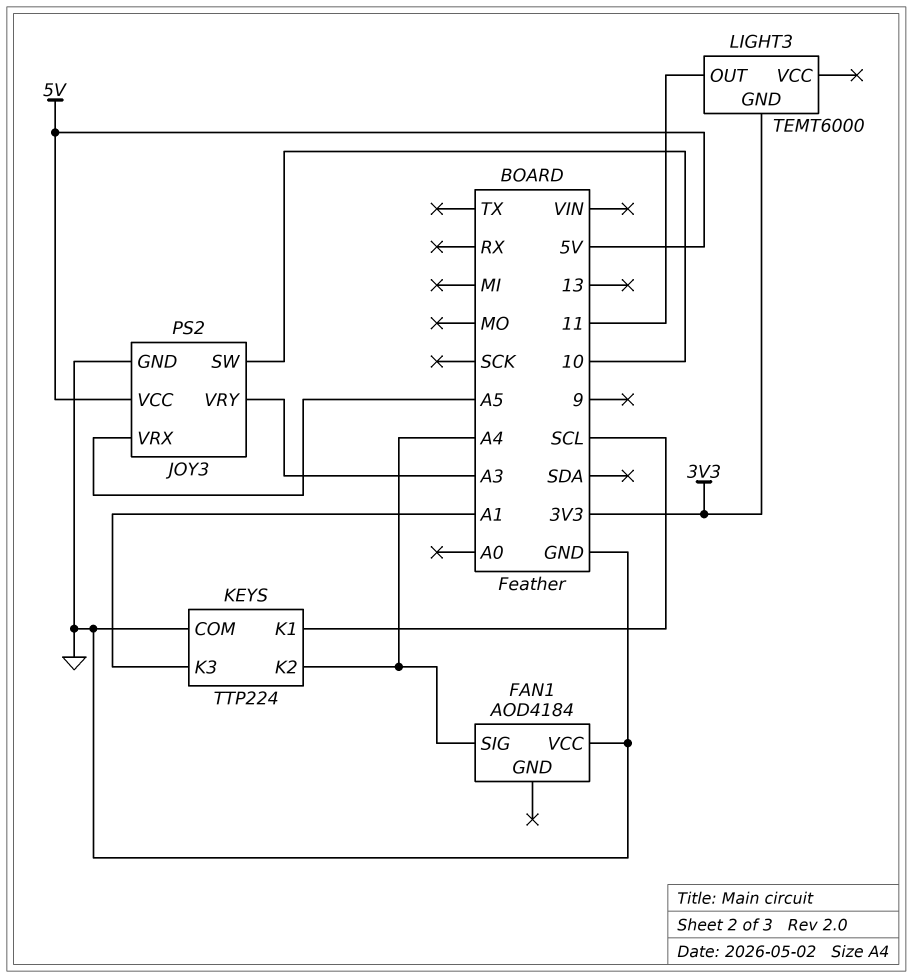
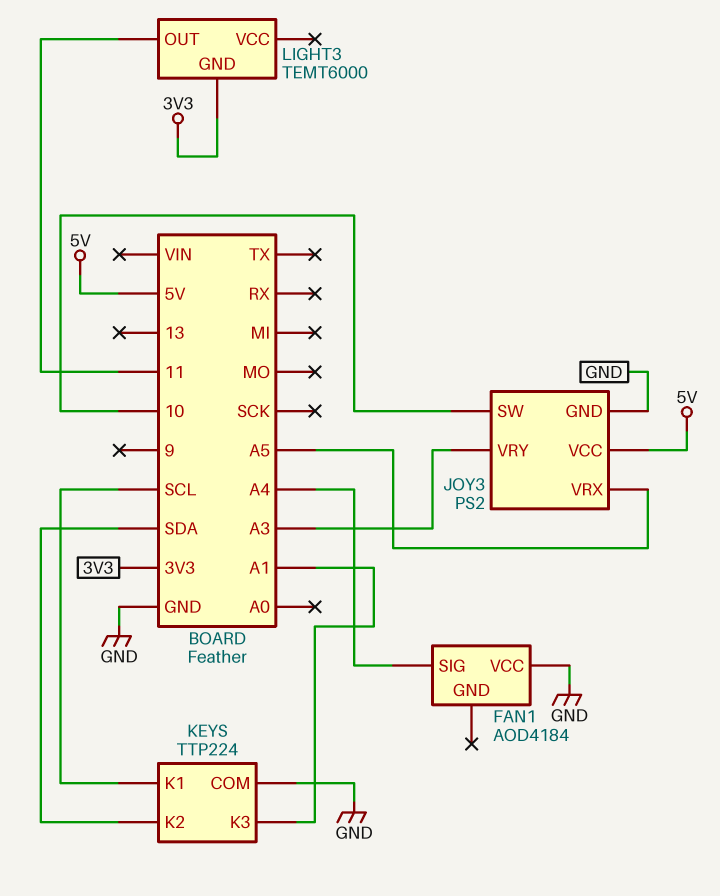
KEYS pin K2: A4 -> SDA

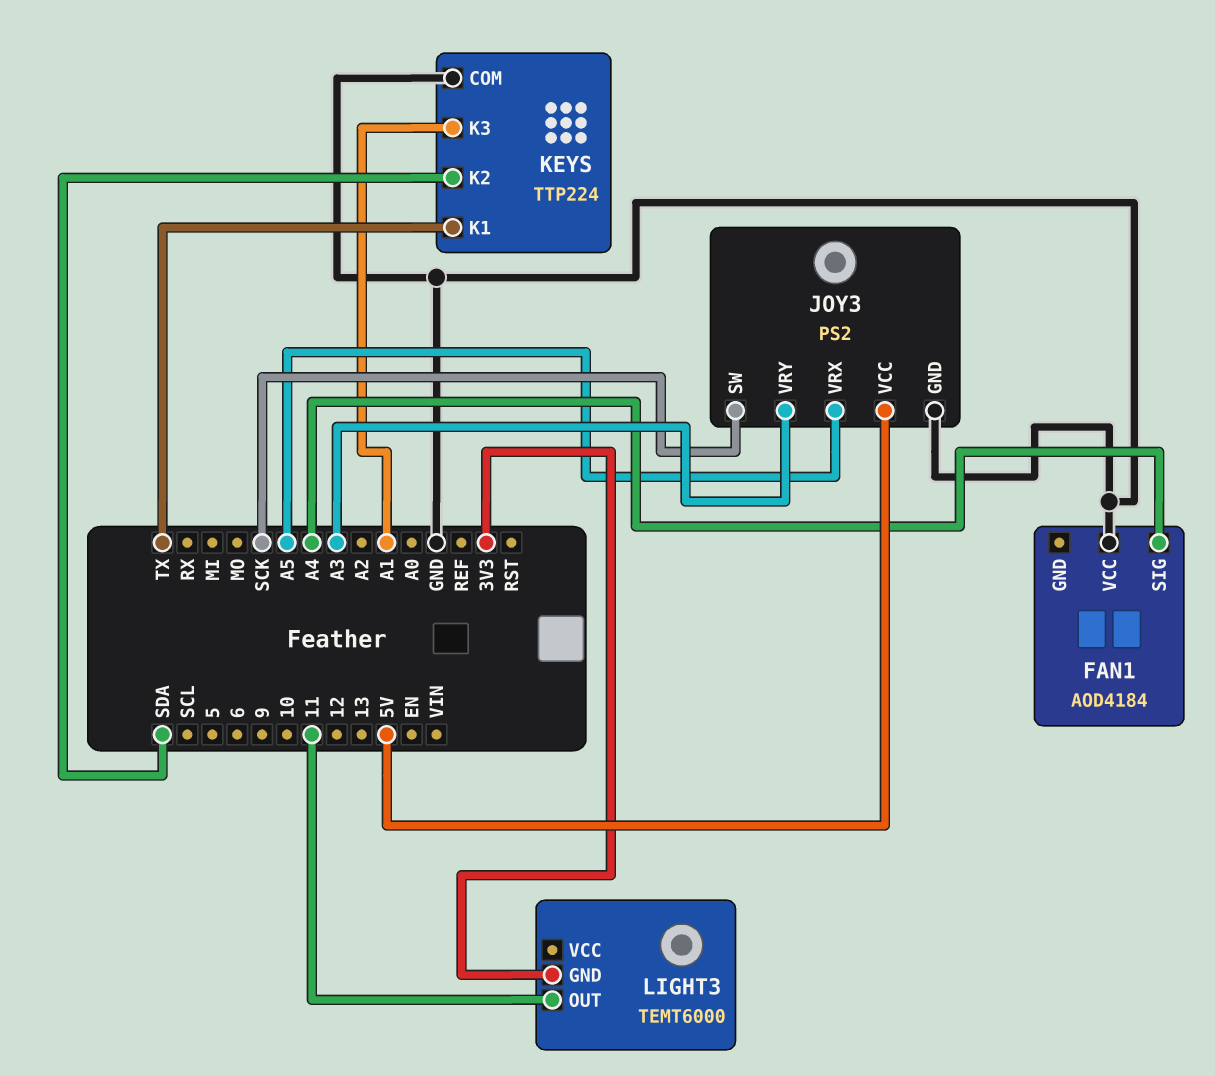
JOY3 pin SW: 10 -> SCK
KEYS pin K1: SCL -> TX

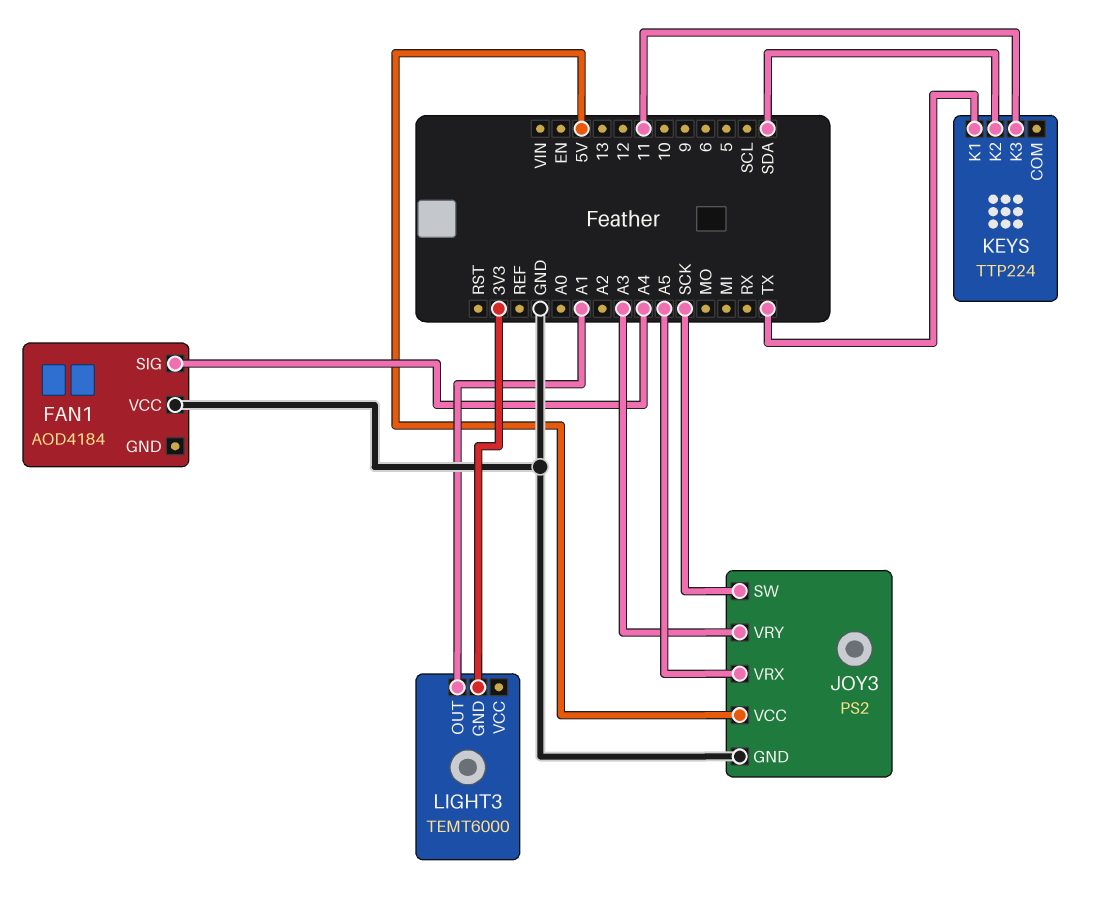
KEYS pin COM: GND -> none
KEYS pin K3: A1 -> 11
LIGHT3 pin OUT: 11 -> A1

